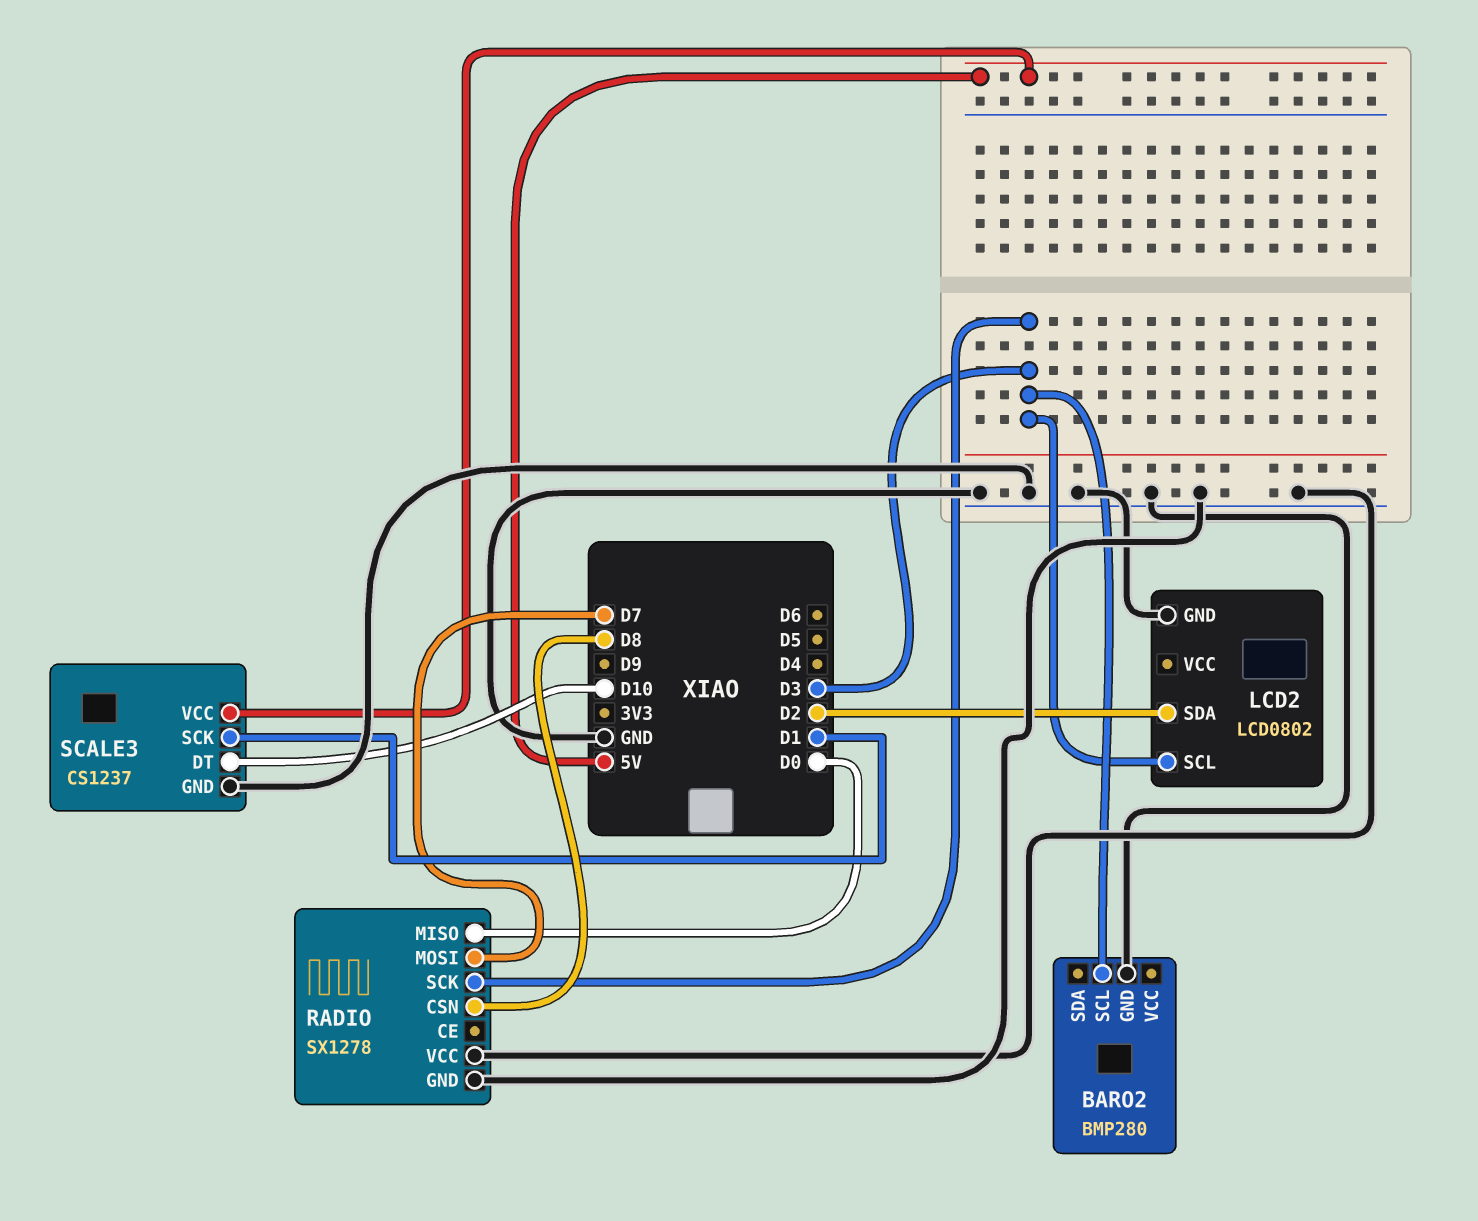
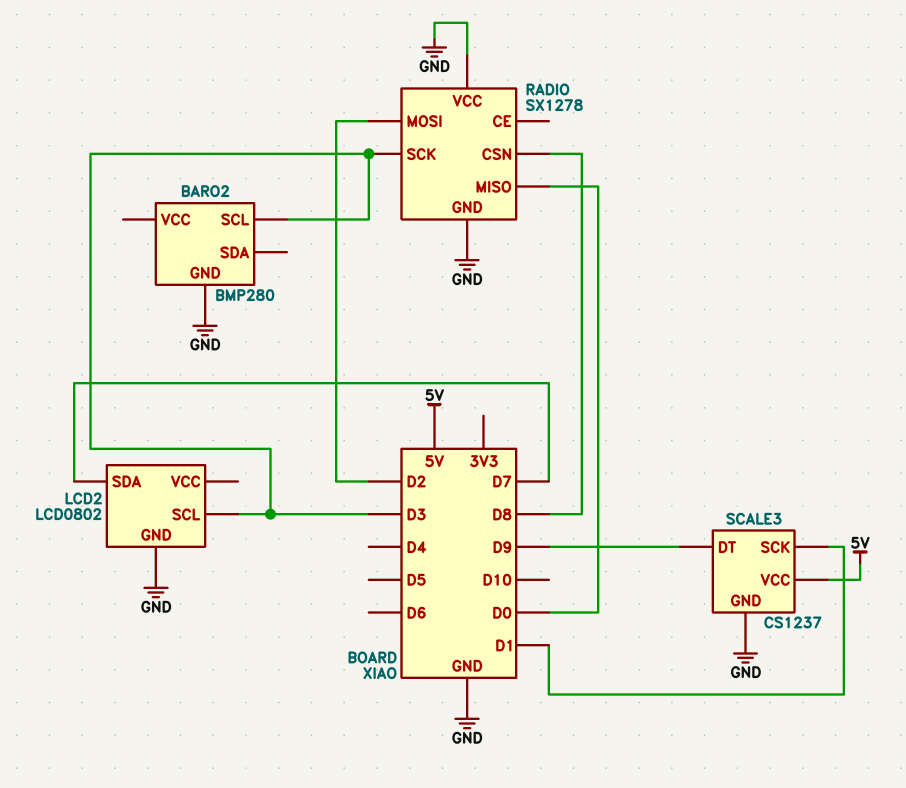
LCD2 pin SDA: D2 -> D7
RADIO pin MOSI: D7 -> D2
SCALE3 pin DT: D10 -> D9

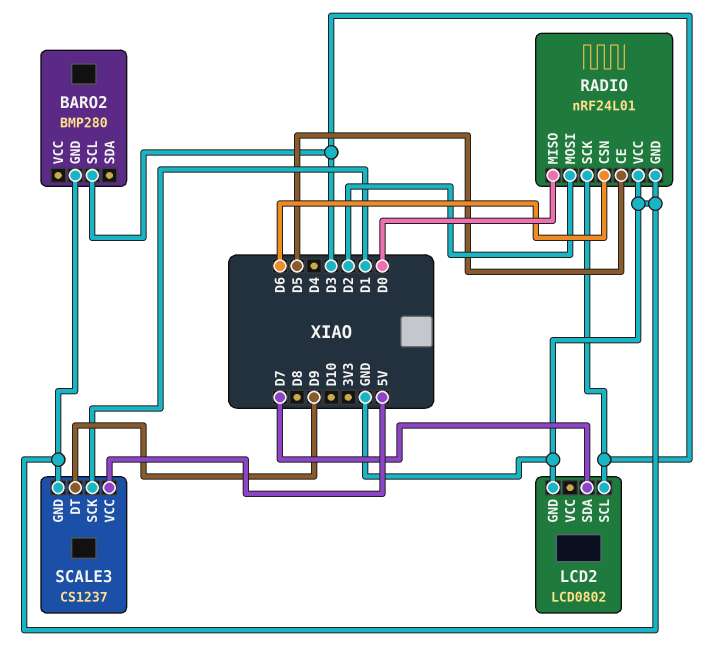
RADIO: SX1278 -> nRF24L01
RADIO pin CE: none -> D5
RADIO pin CSN: D8 -> D6

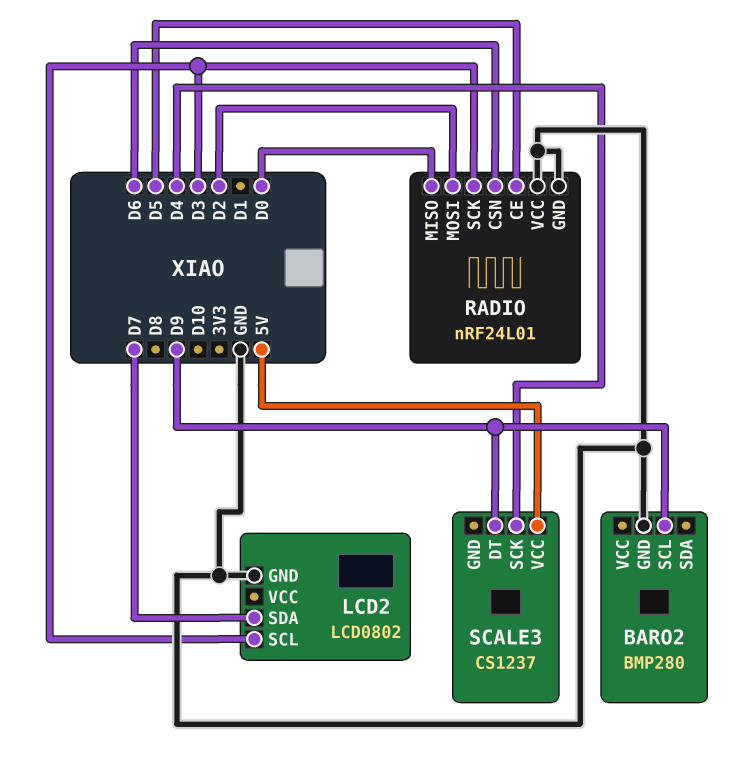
BARO2 pin SCL: D3 -> D9
SCALE3 pin GND: GND -> none
SCALE3 pin SCK: D1 -> D4

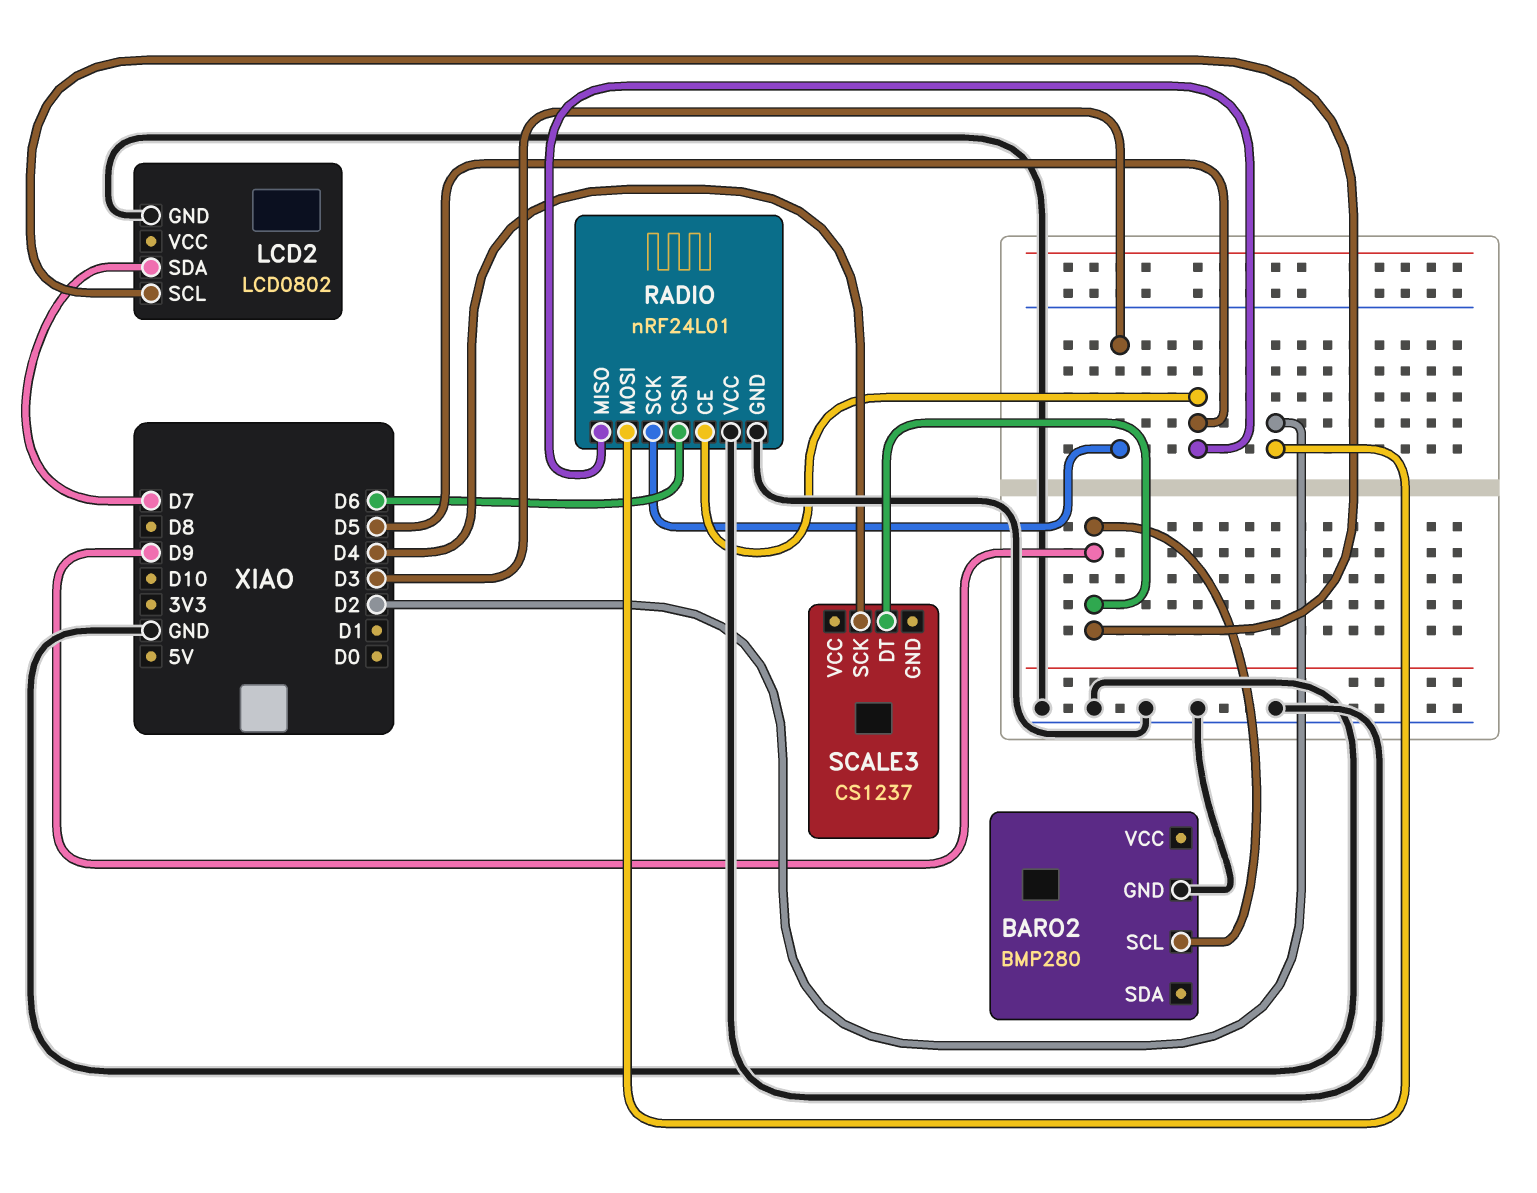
LCD2 pin SCL: D3 -> D9
RADIO pin MISO: D0 -> D5
SCALE3 pin VCC: 5V -> none

